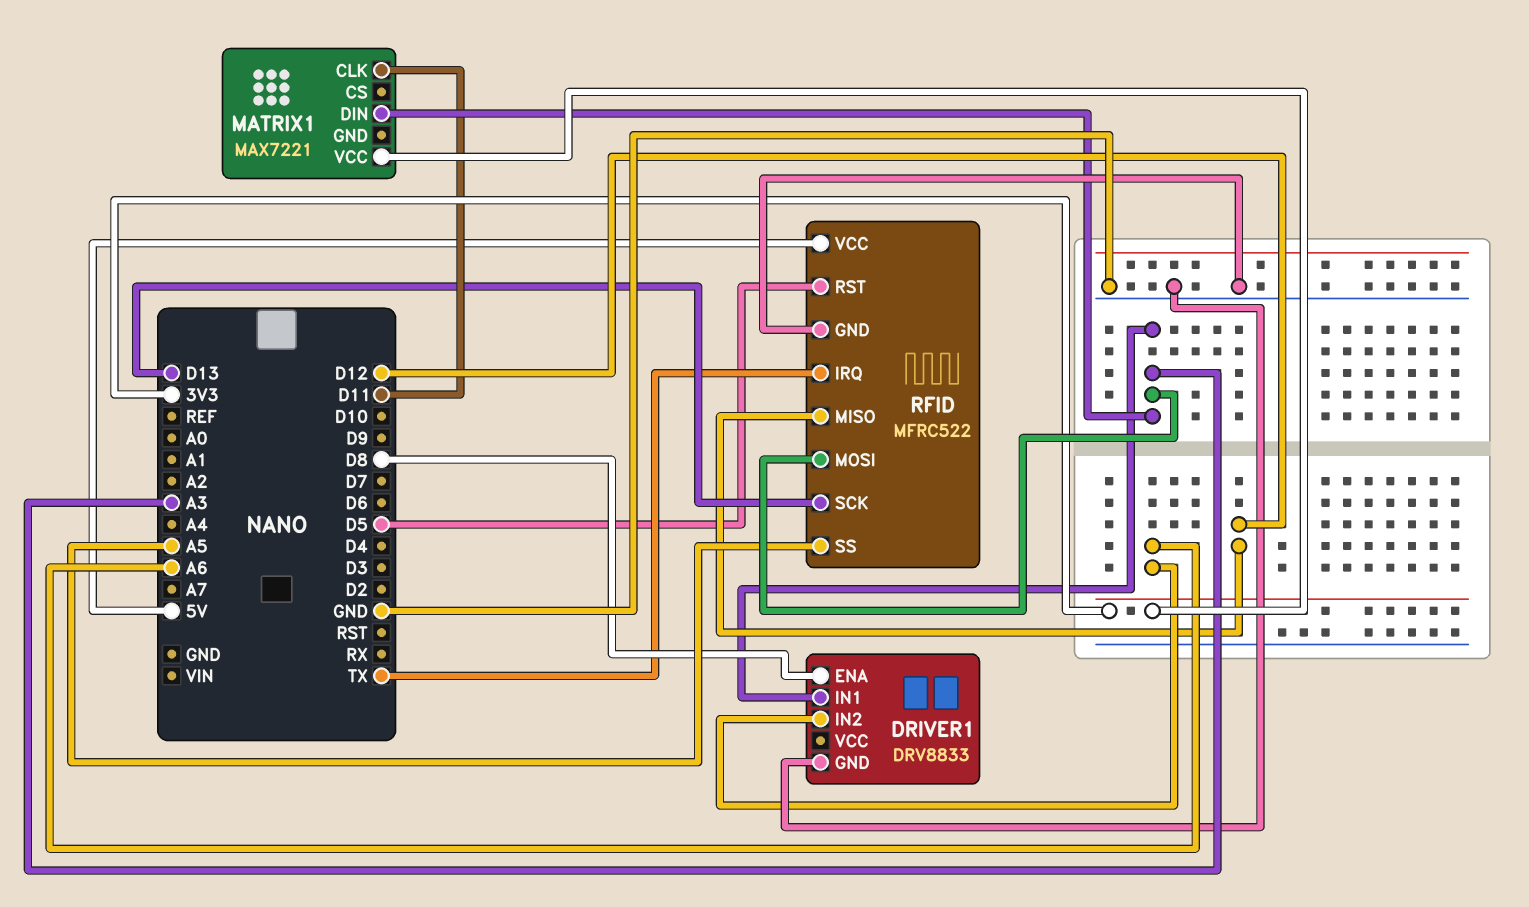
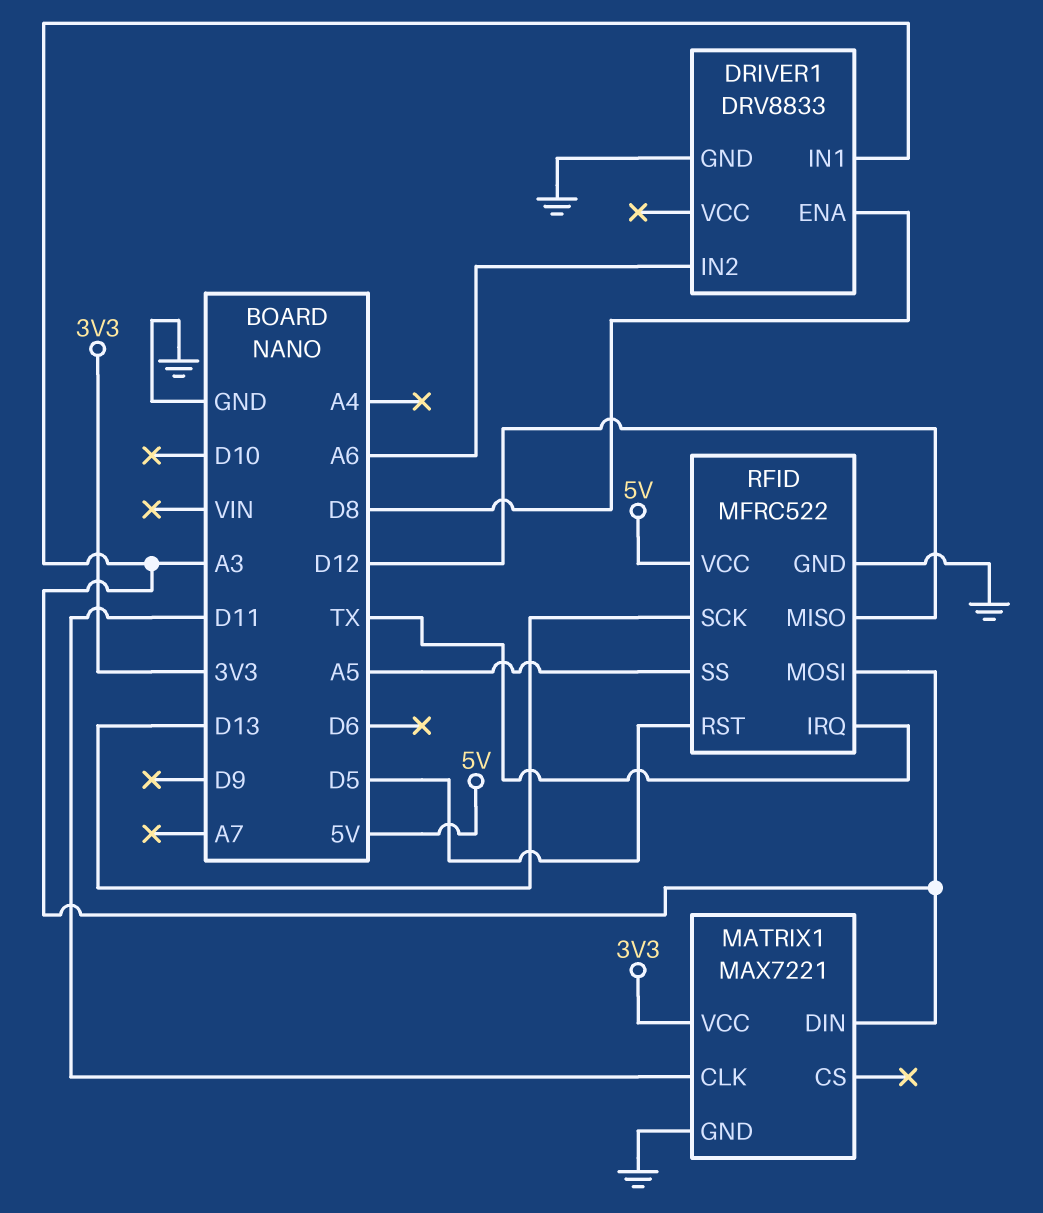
MATRIX1 pin GND: none -> GND

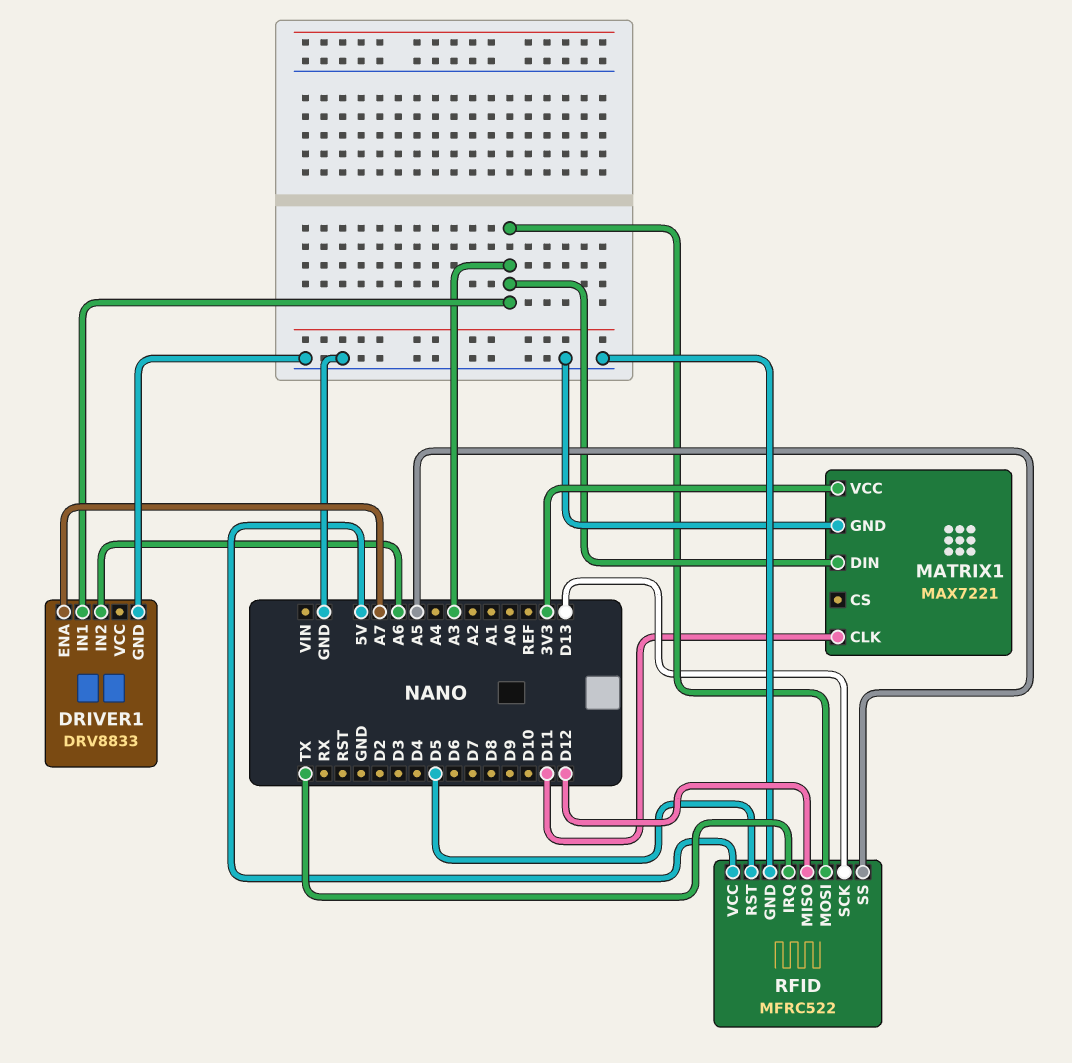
DRIVER1 pin ENA: D8 -> A7

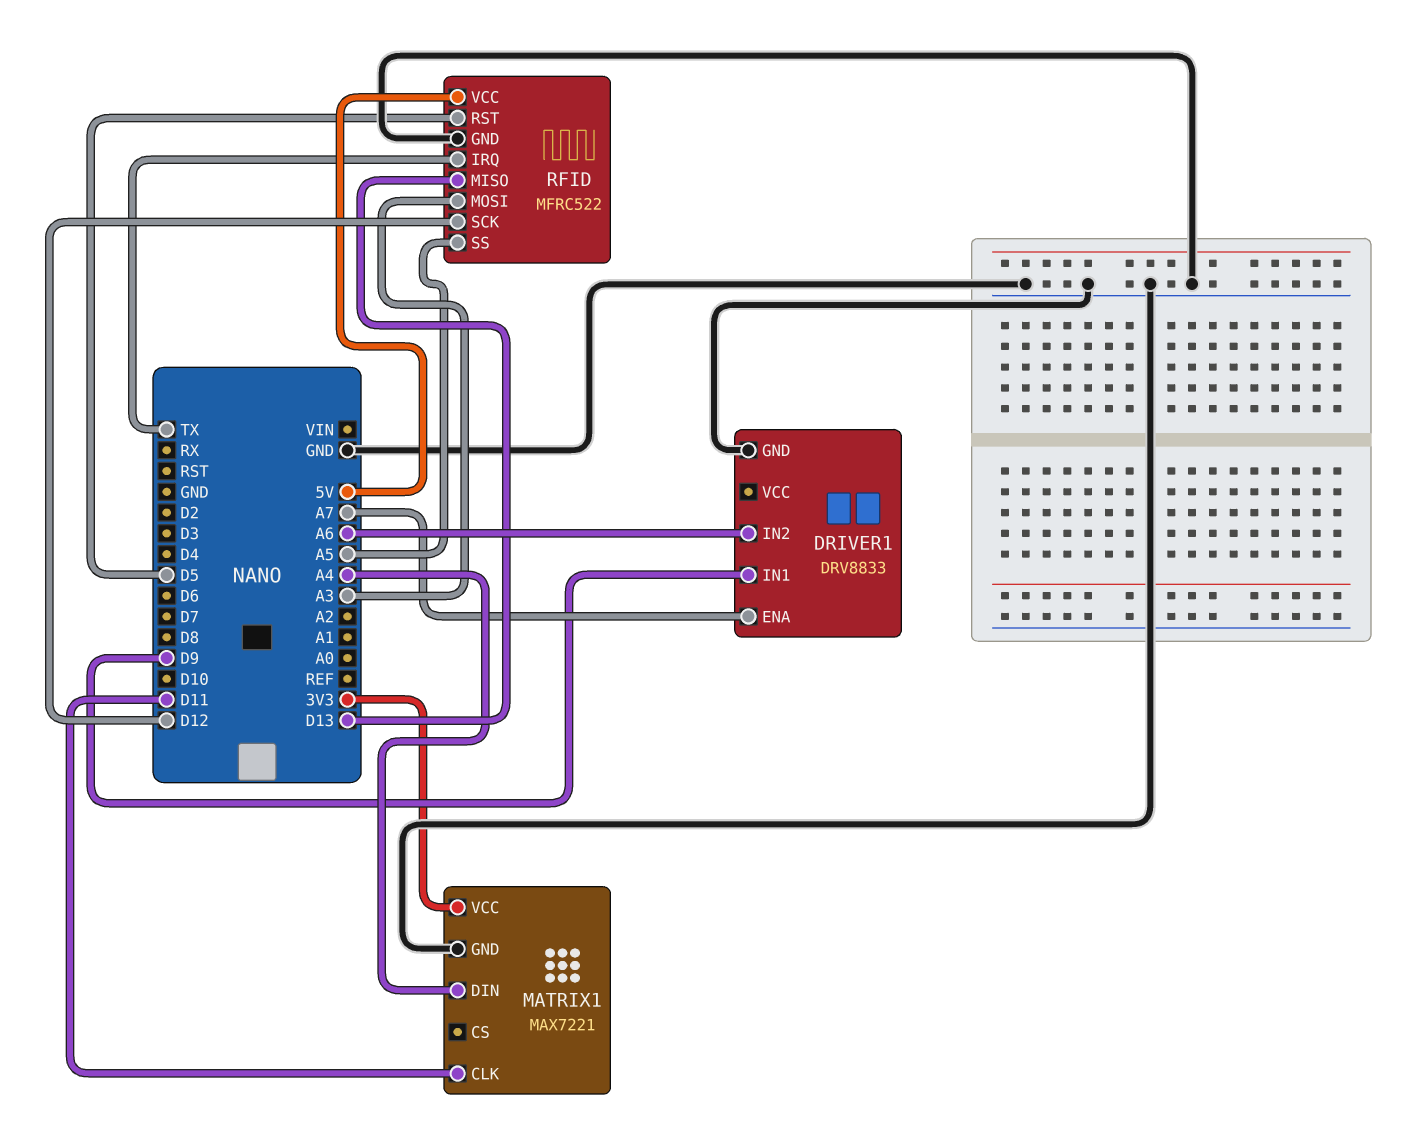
DRIVER1 pin IN1: A3 -> D9
MATRIX1 pin DIN: A3 -> A4
RFID pin MISO: D12 -> D13
RFID pin SCK: D13 -> D12

